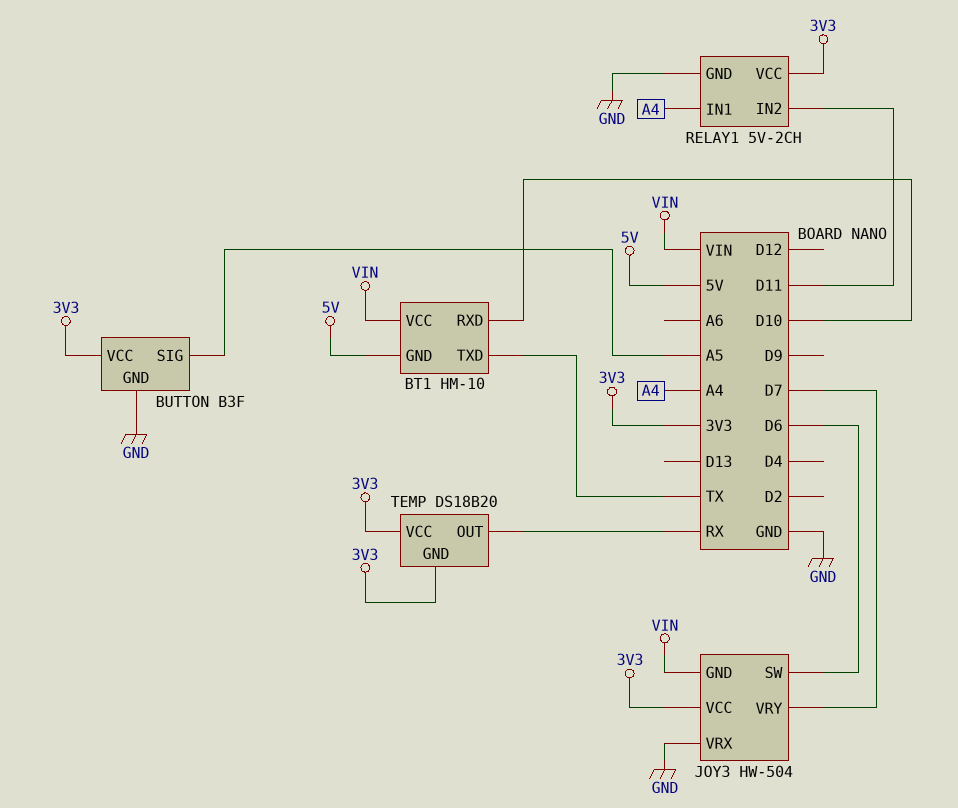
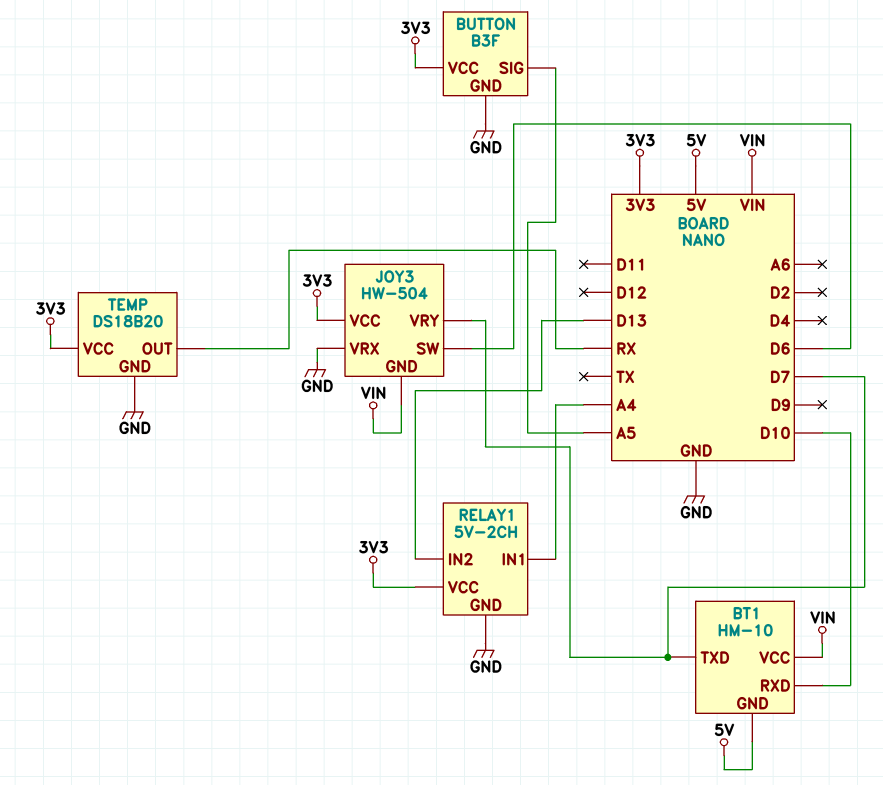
BT1 pin TXD: TX -> D7
RELAY1 pin IN2: D11 -> D13
TEMP pin GND: 3V3 -> GND

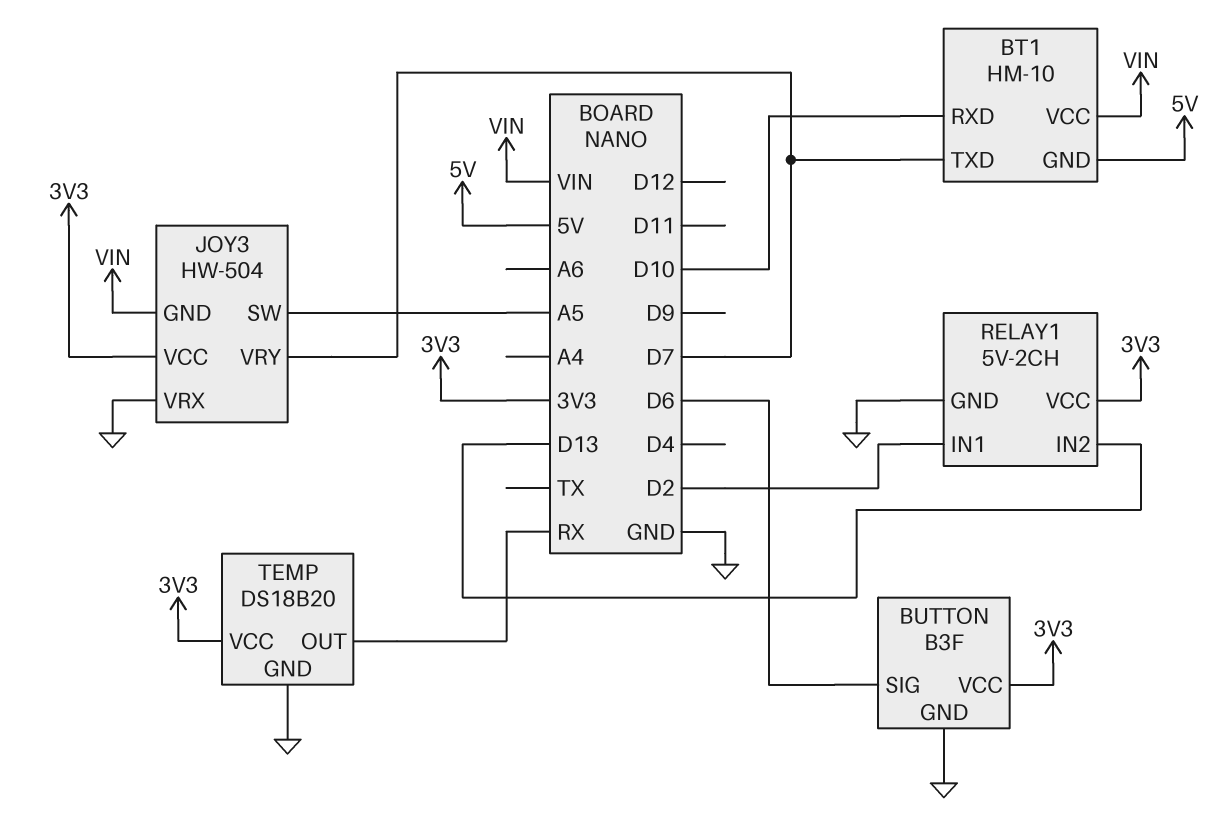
BUTTON pin SIG: A5 -> D6
JOY3 pin SW: D6 -> A5
RELAY1 pin IN1: A4 -> D2

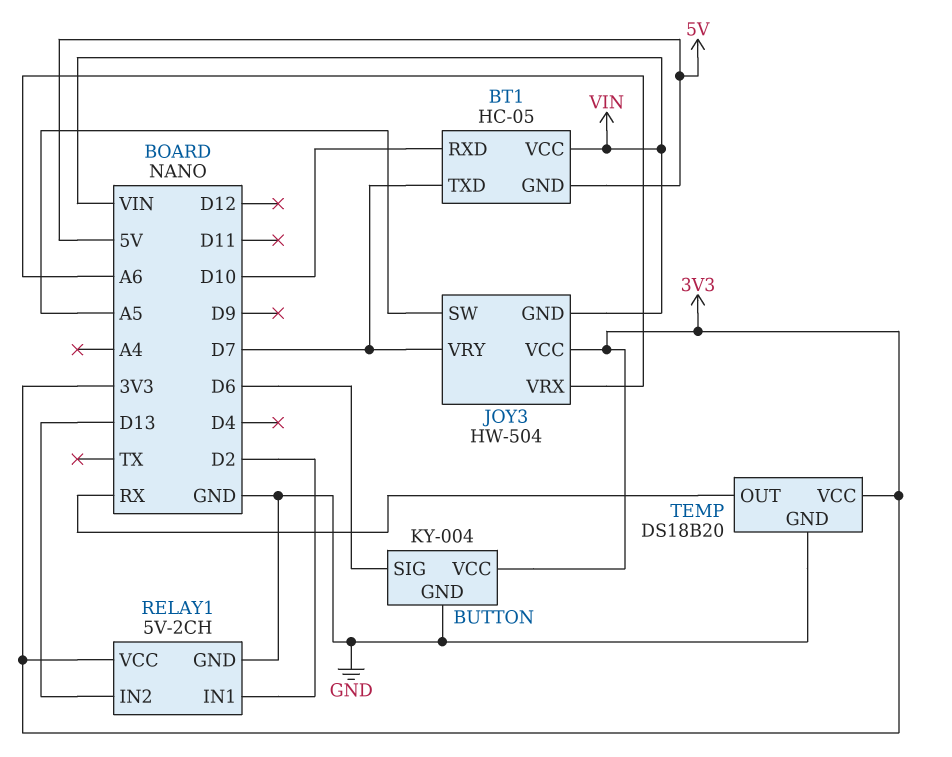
BT1: HM-10 -> HC-05
BUTTON: B3F -> KY-004
JOY3 pin VRX: GND -> A6

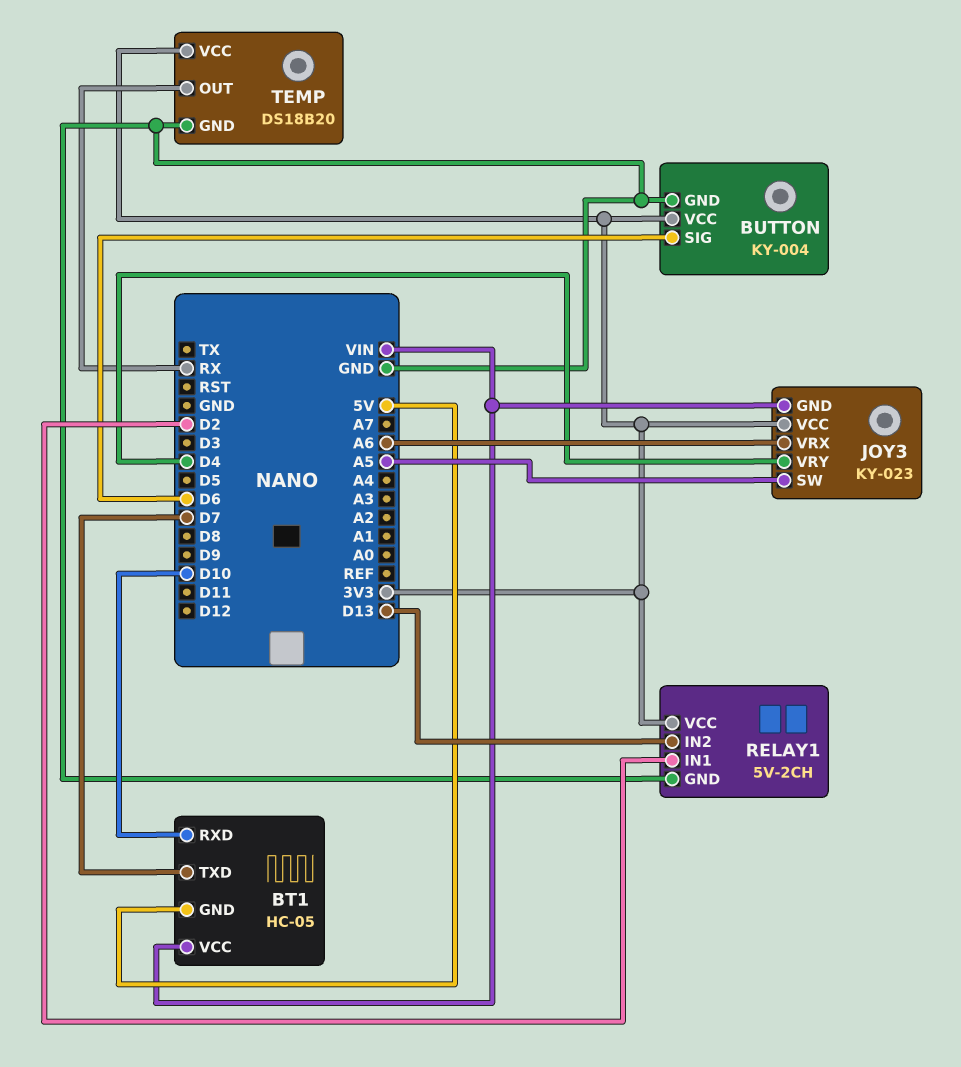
JOY3: HW-504 -> KY-023
JOY3 pin VRY: D7 -> D4

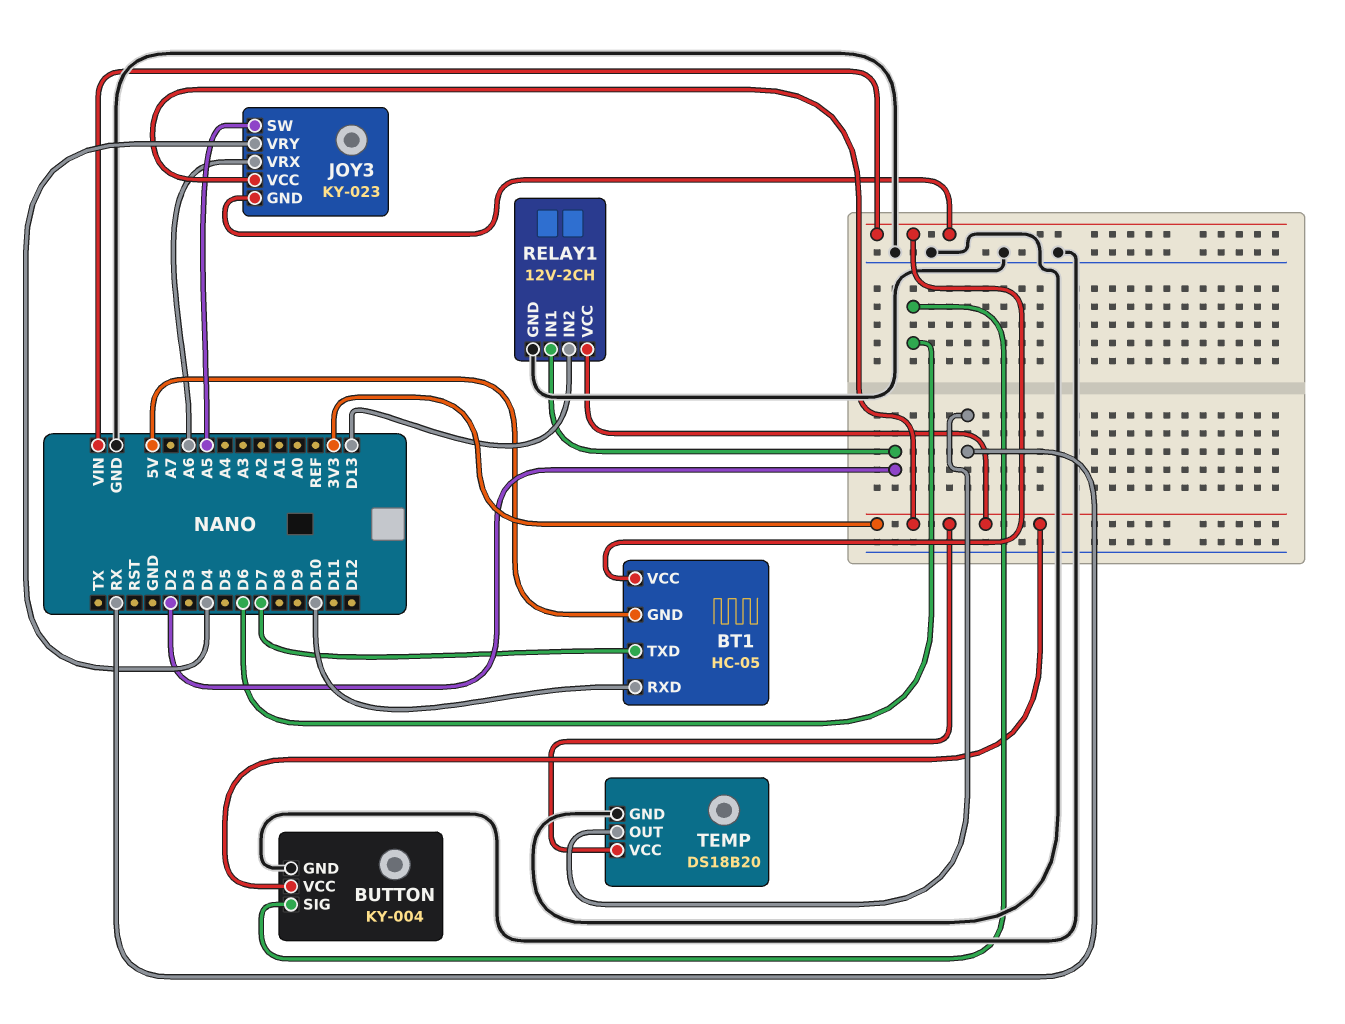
RELAY1: 5V-2CH -> 12V-2CH

